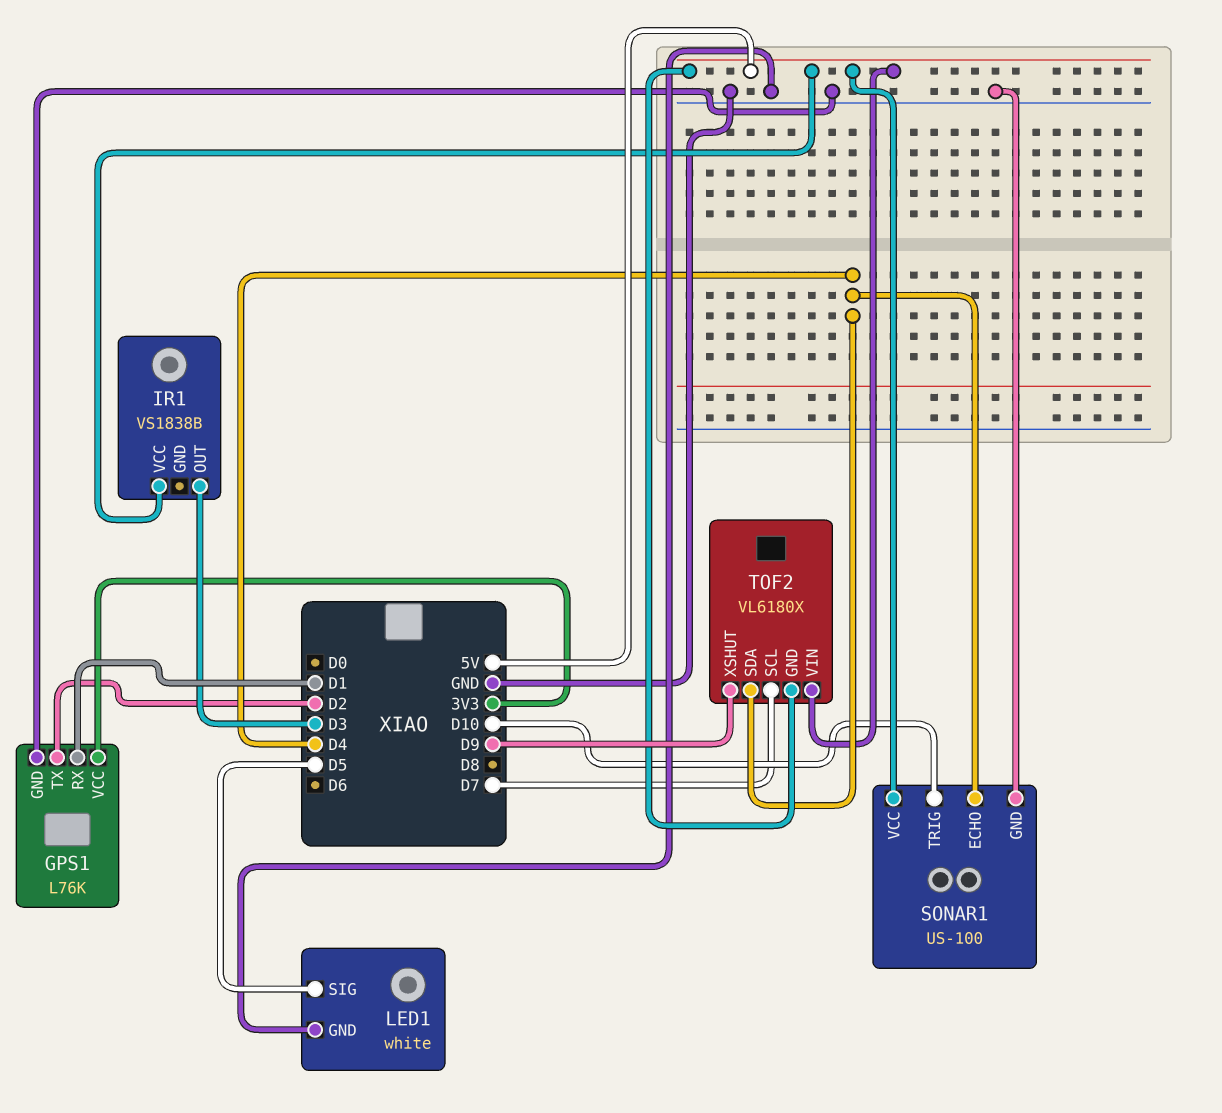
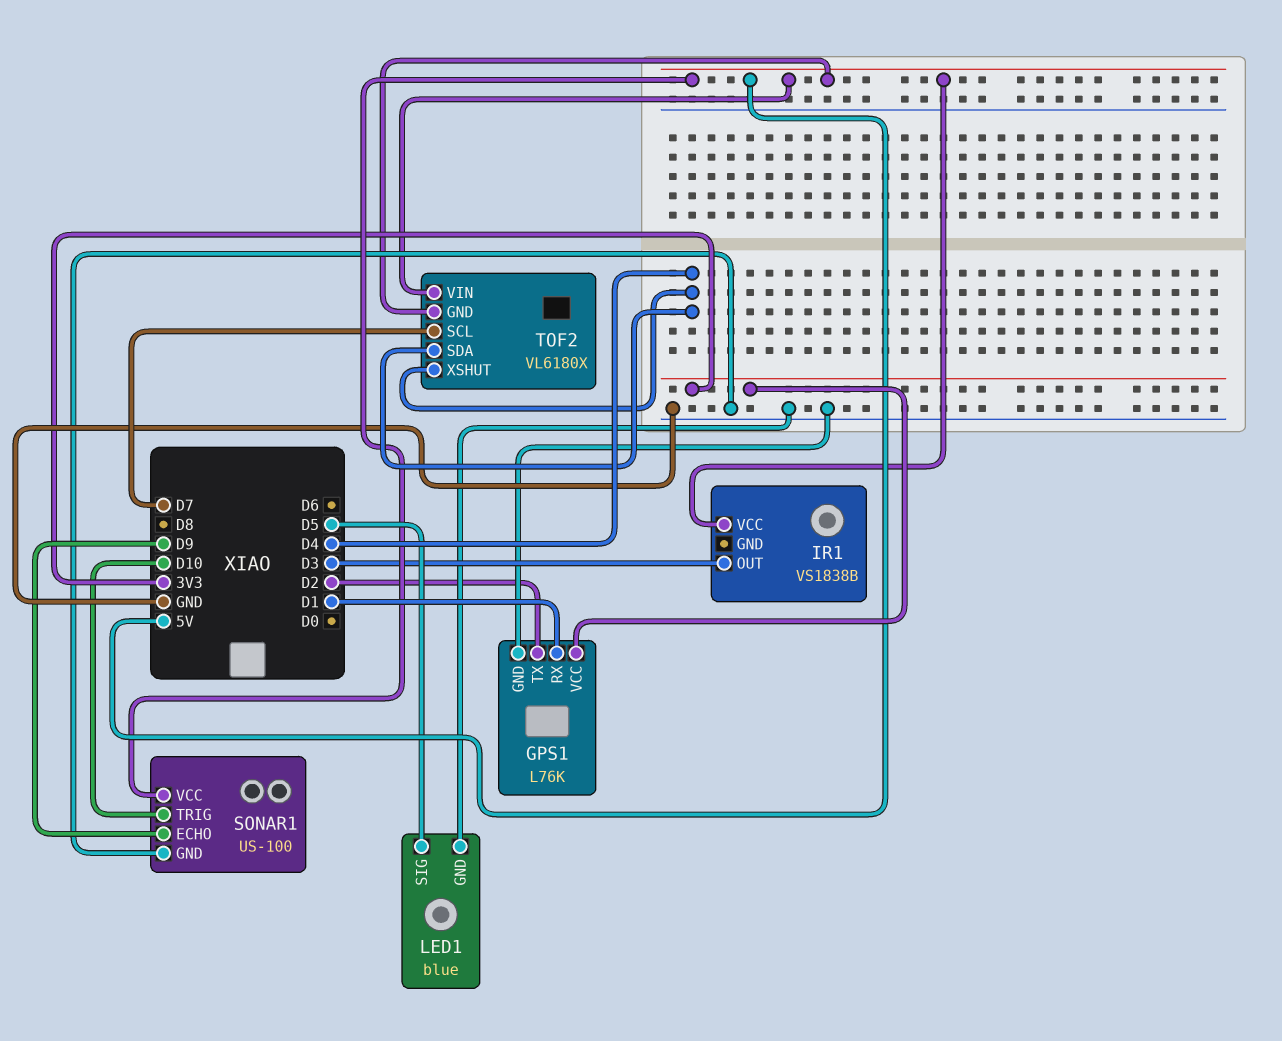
LED1: white -> blue
SONAR1 pin ECHO: D4 -> D9
TOF2 pin XSHUT: D9 -> D4

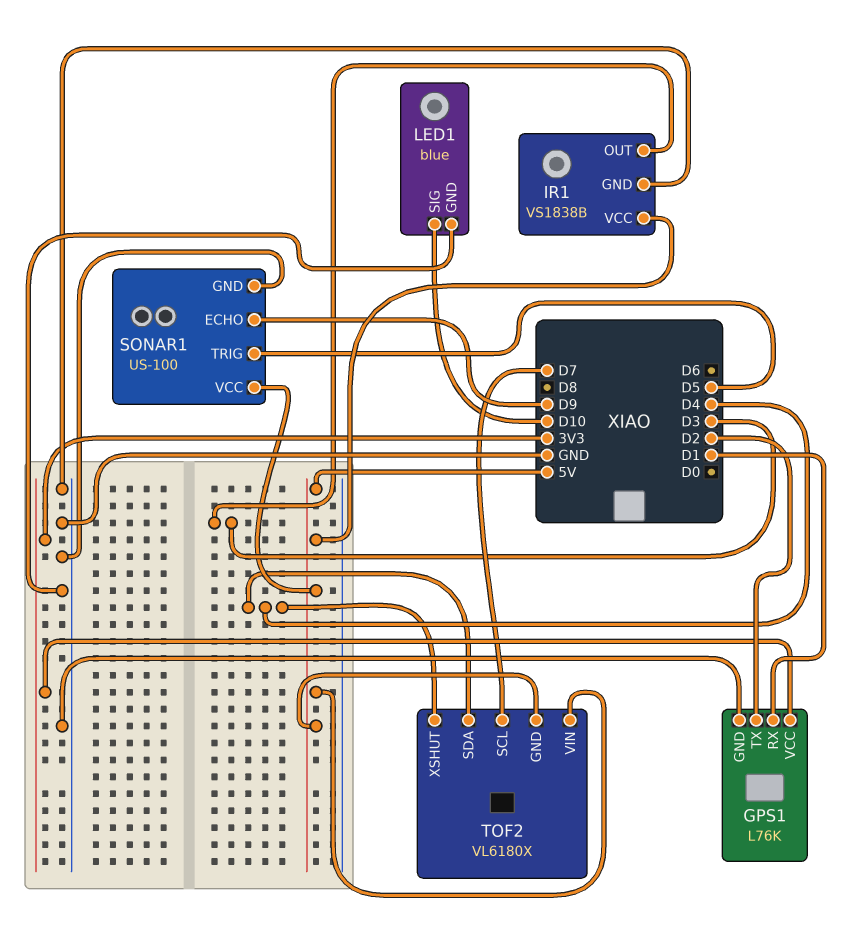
IR1 pin GND: none -> GND
LED1 pin SIG: D5 -> D10
SONAR1 pin TRIG: D10 -> D5

